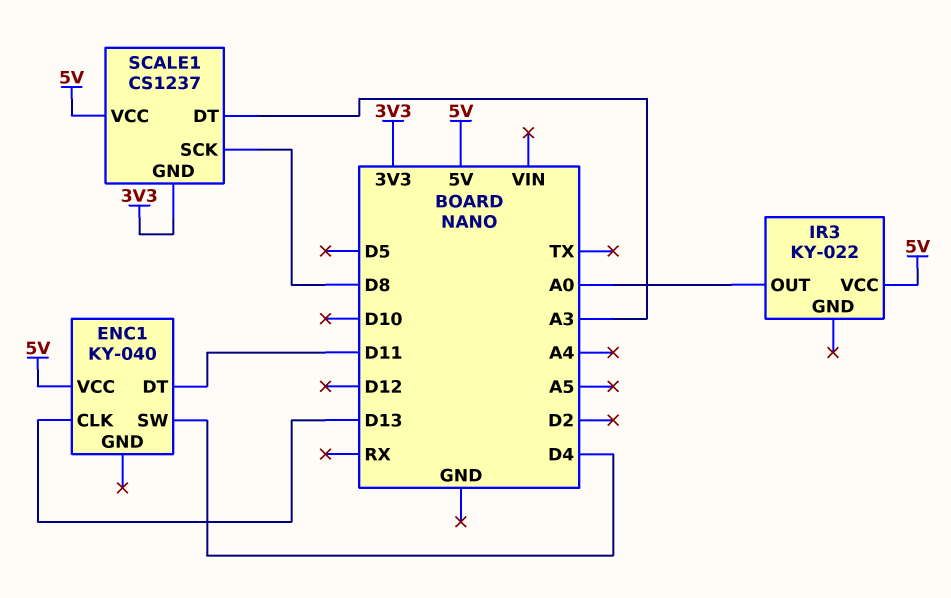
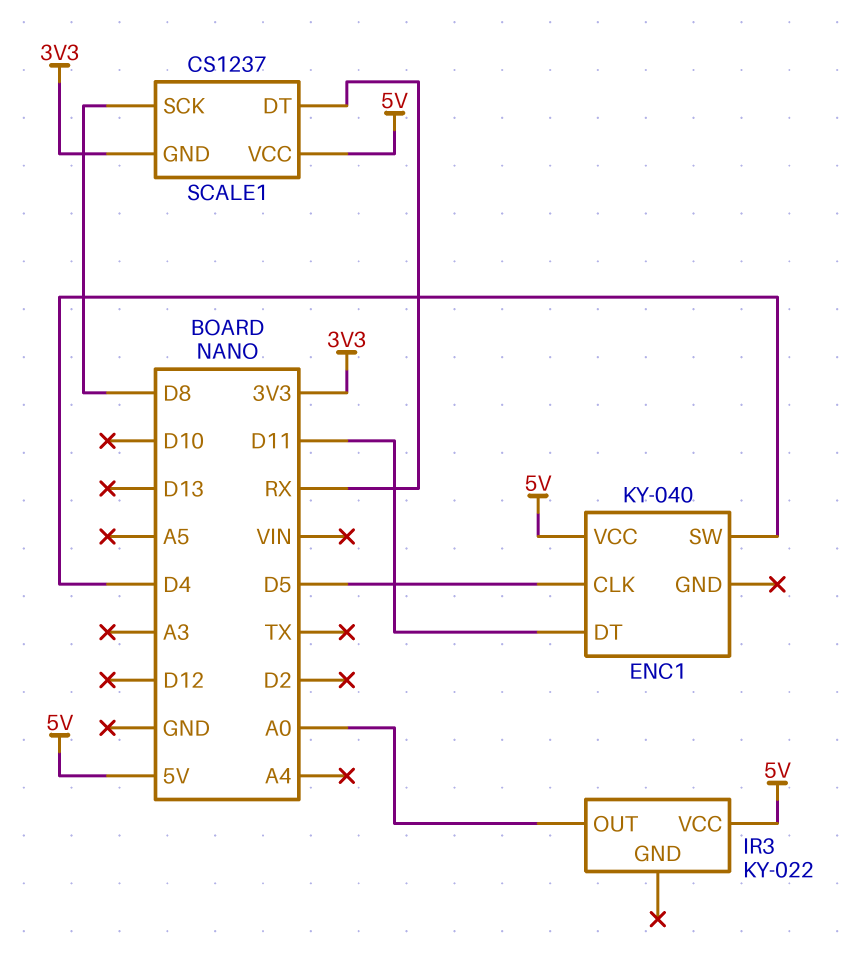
ENC1 pin CLK: D13 -> D5
SCALE1 pin DT: A3 -> RX

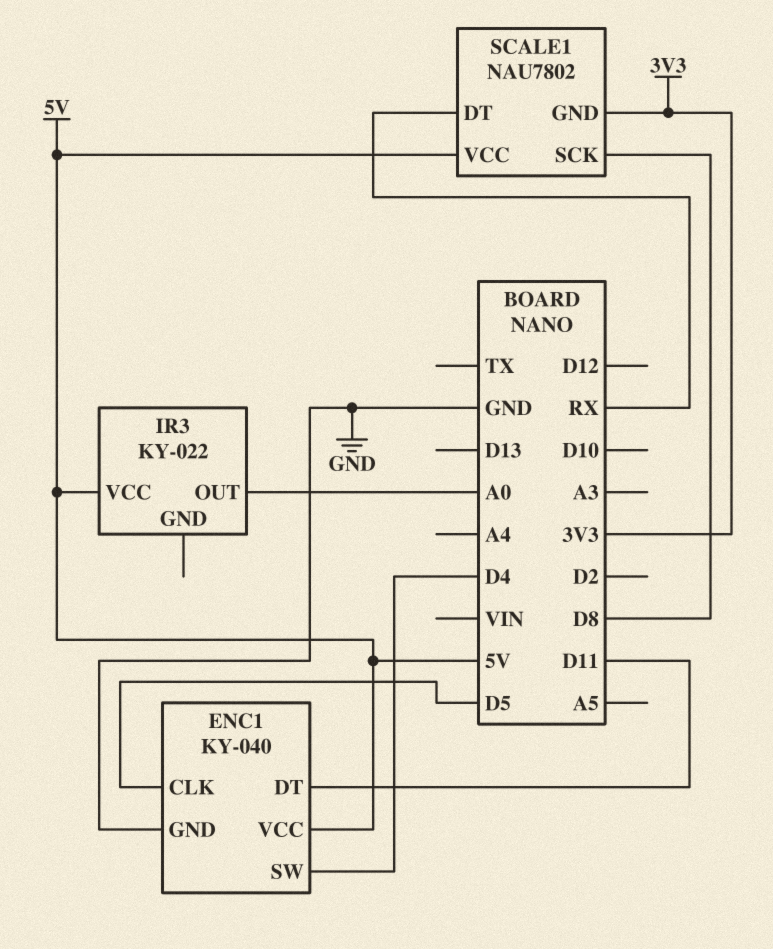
ENC1 pin GND: none -> GND
SCALE1: CS1237 -> NAU7802

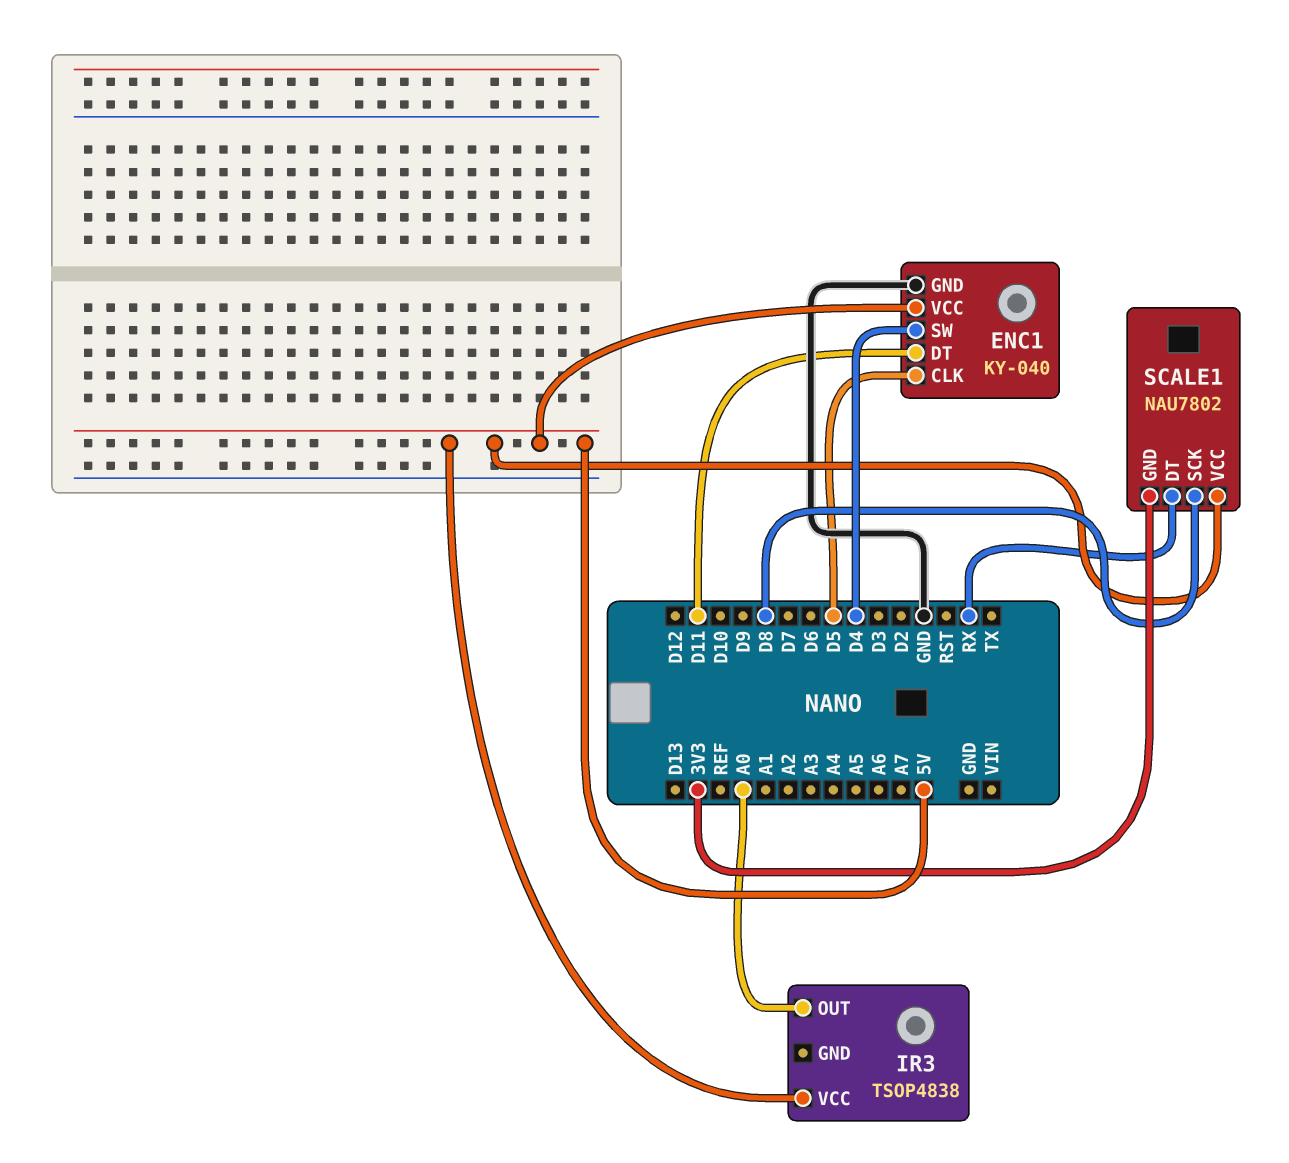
IR3: KY-022 -> TSOP4838

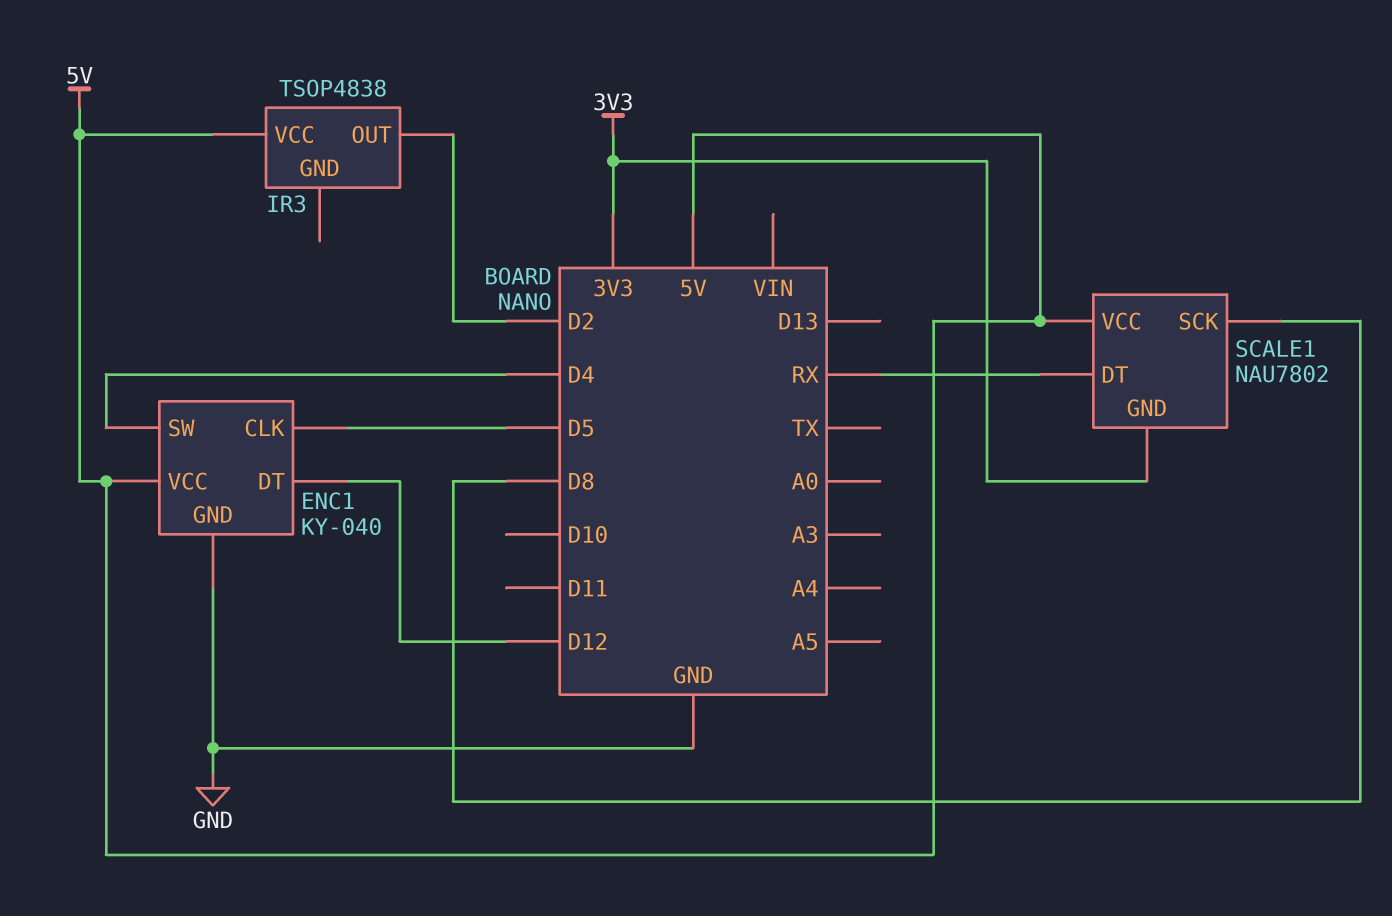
ENC1 pin DT: D11 -> D12
IR3 pin OUT: A0 -> D2

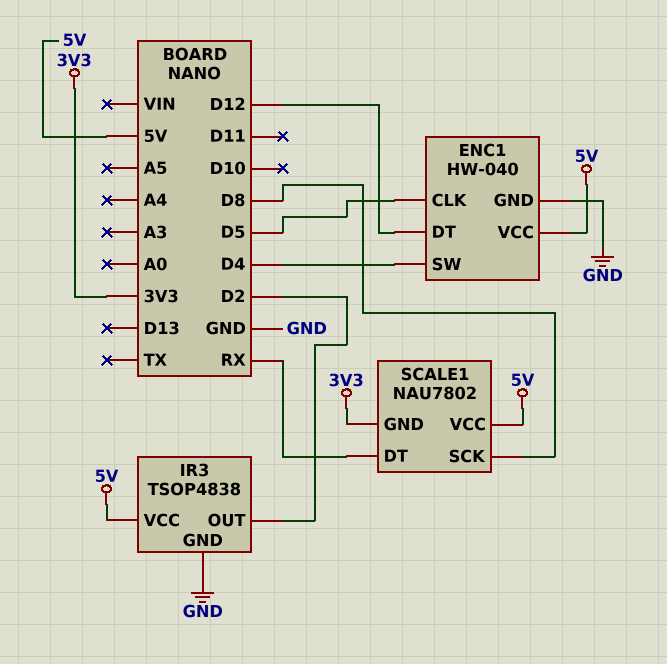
ENC1: KY-040 -> HW-040
IR3 pin GND: none -> GND

